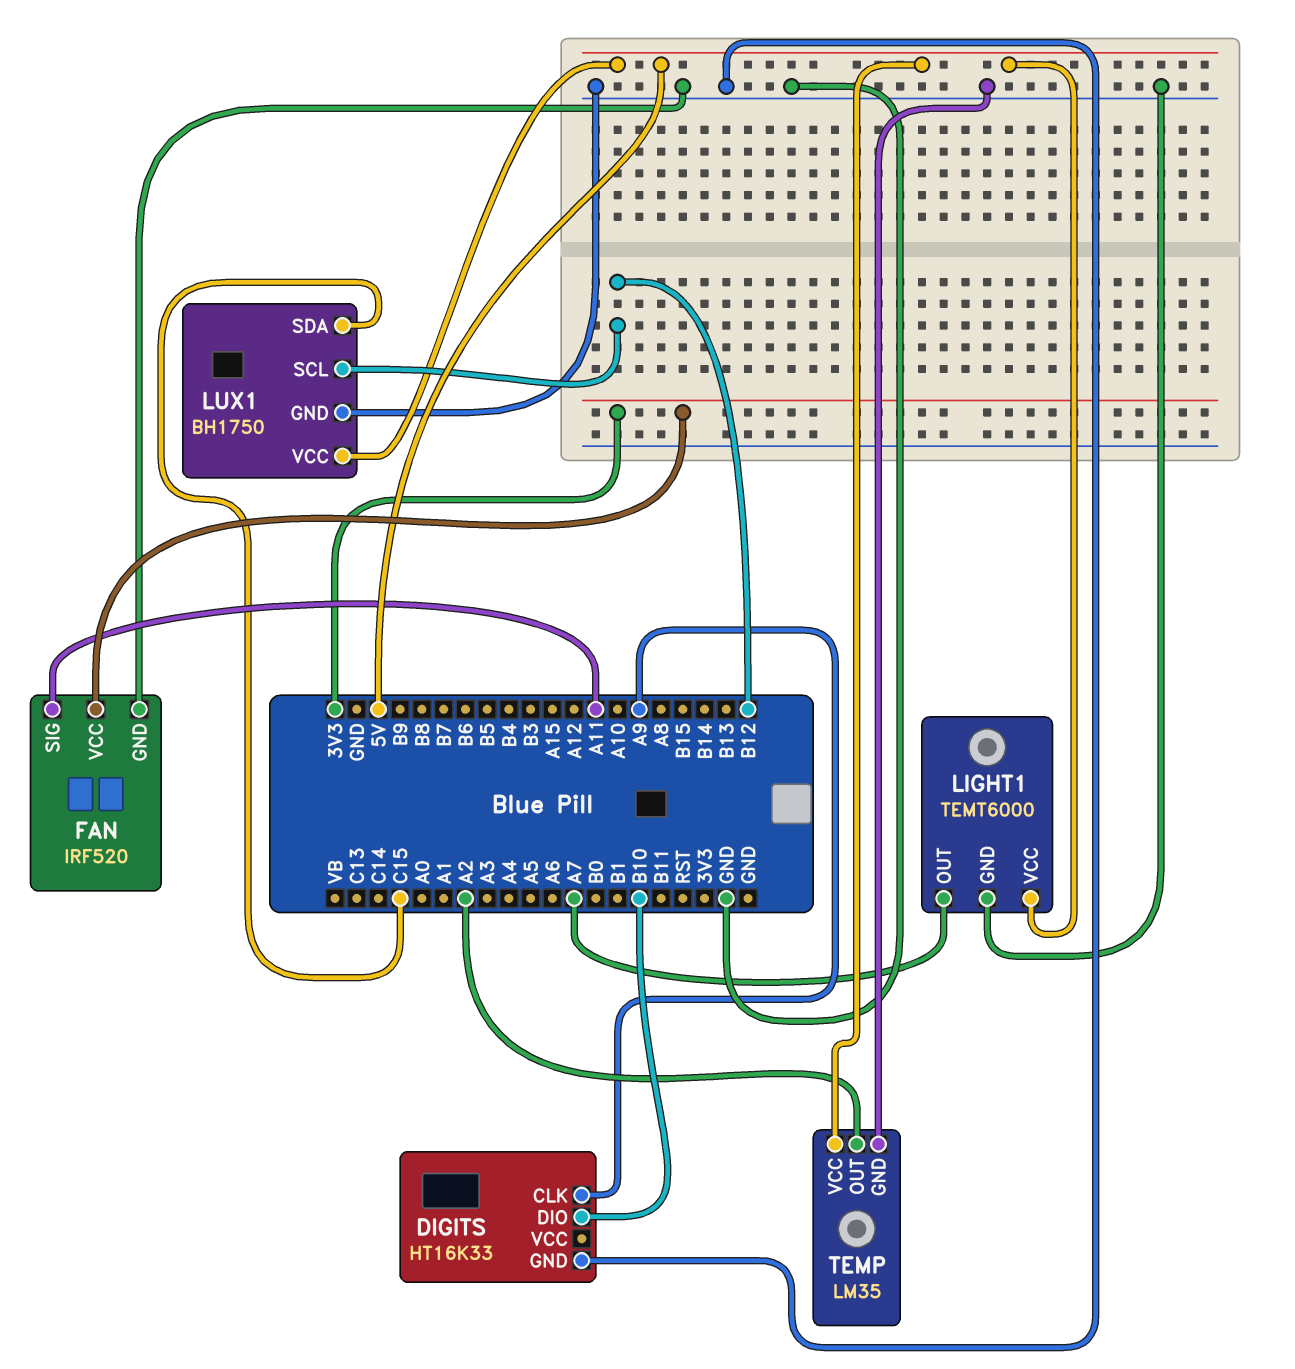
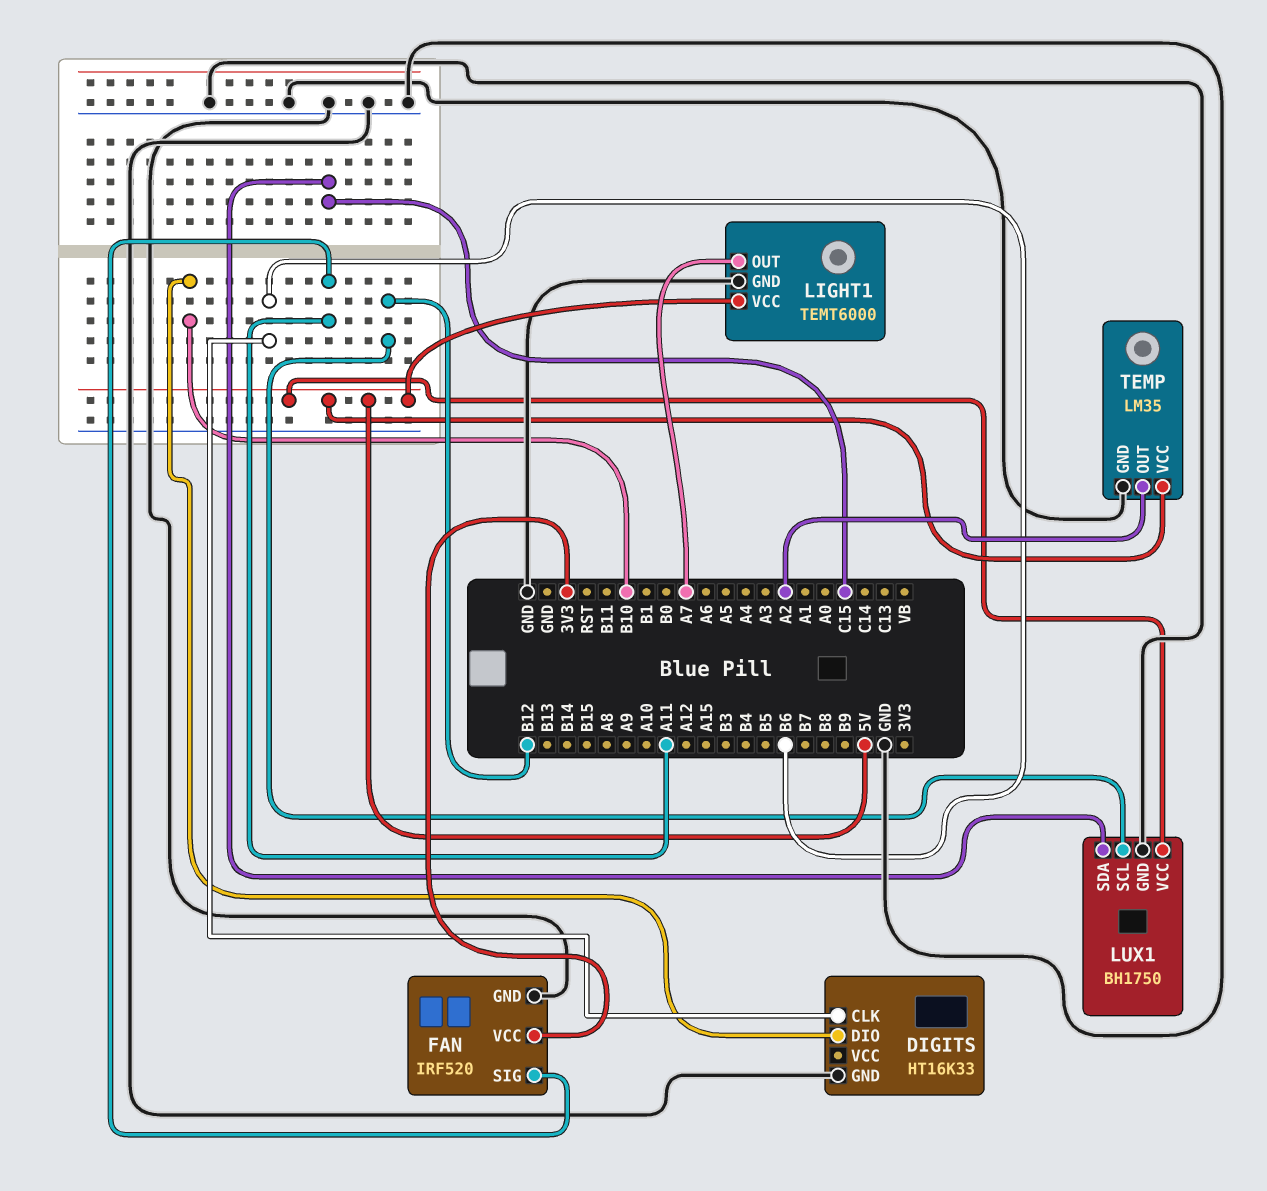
DIGITS pin CLK: A9 -> B6

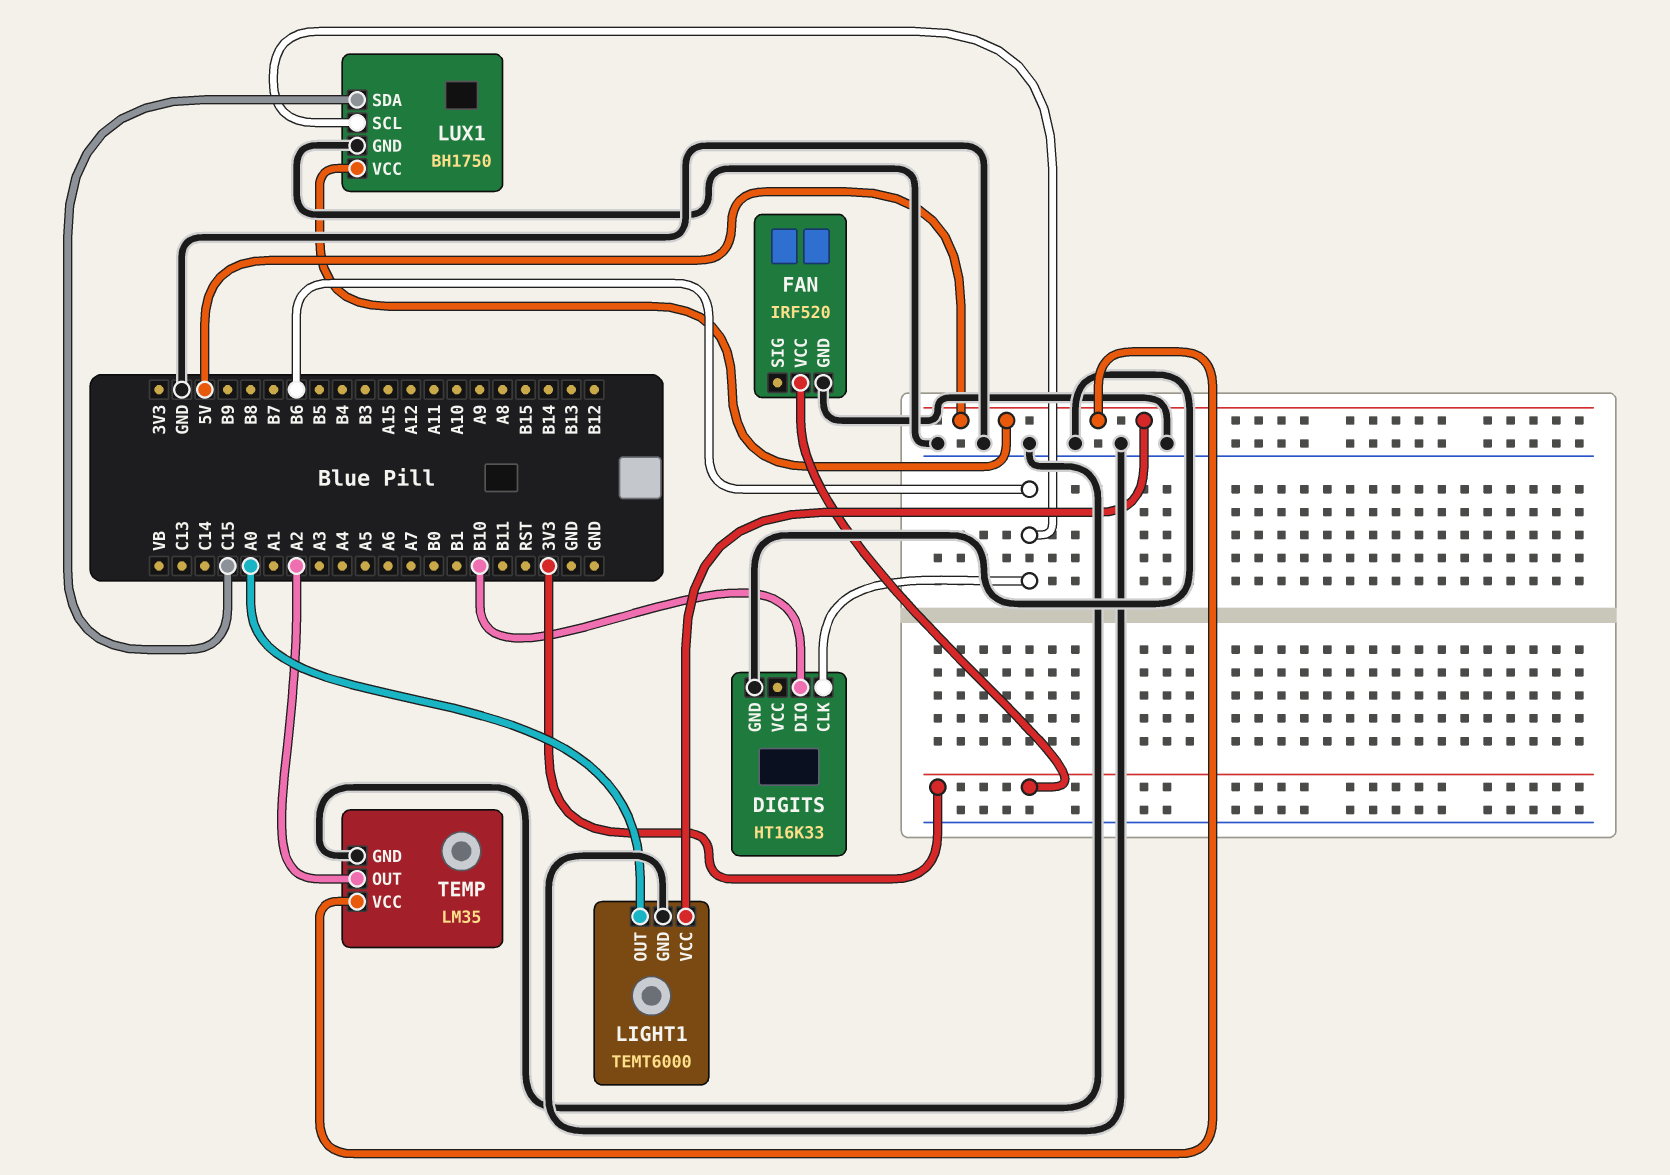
FAN pin SIG: A11 -> none
LIGHT1 pin OUT: A7 -> A0
LUX1 pin SCL: B12 -> B6

